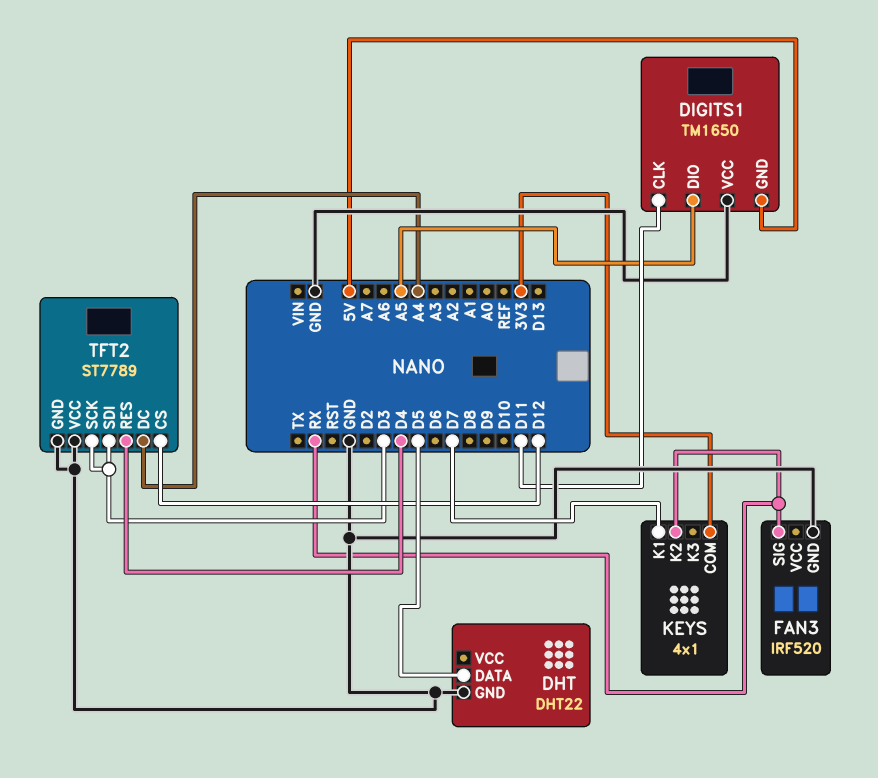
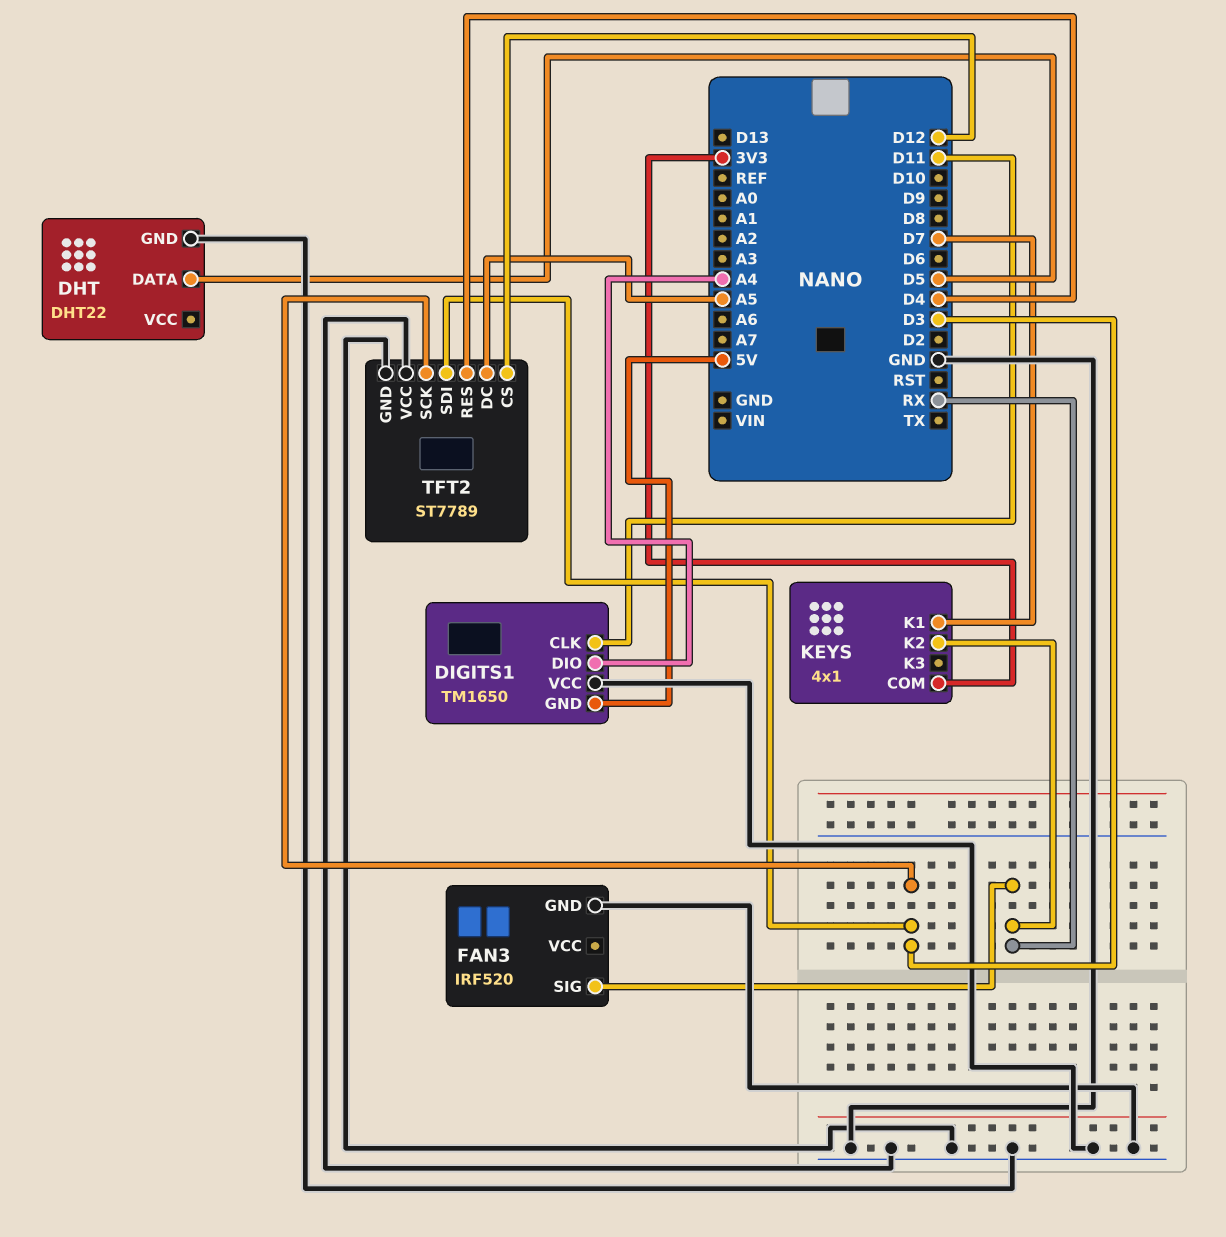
DIGITS1 pin DIO: A5 -> A4
TFT2 pin DC: A4 -> A5

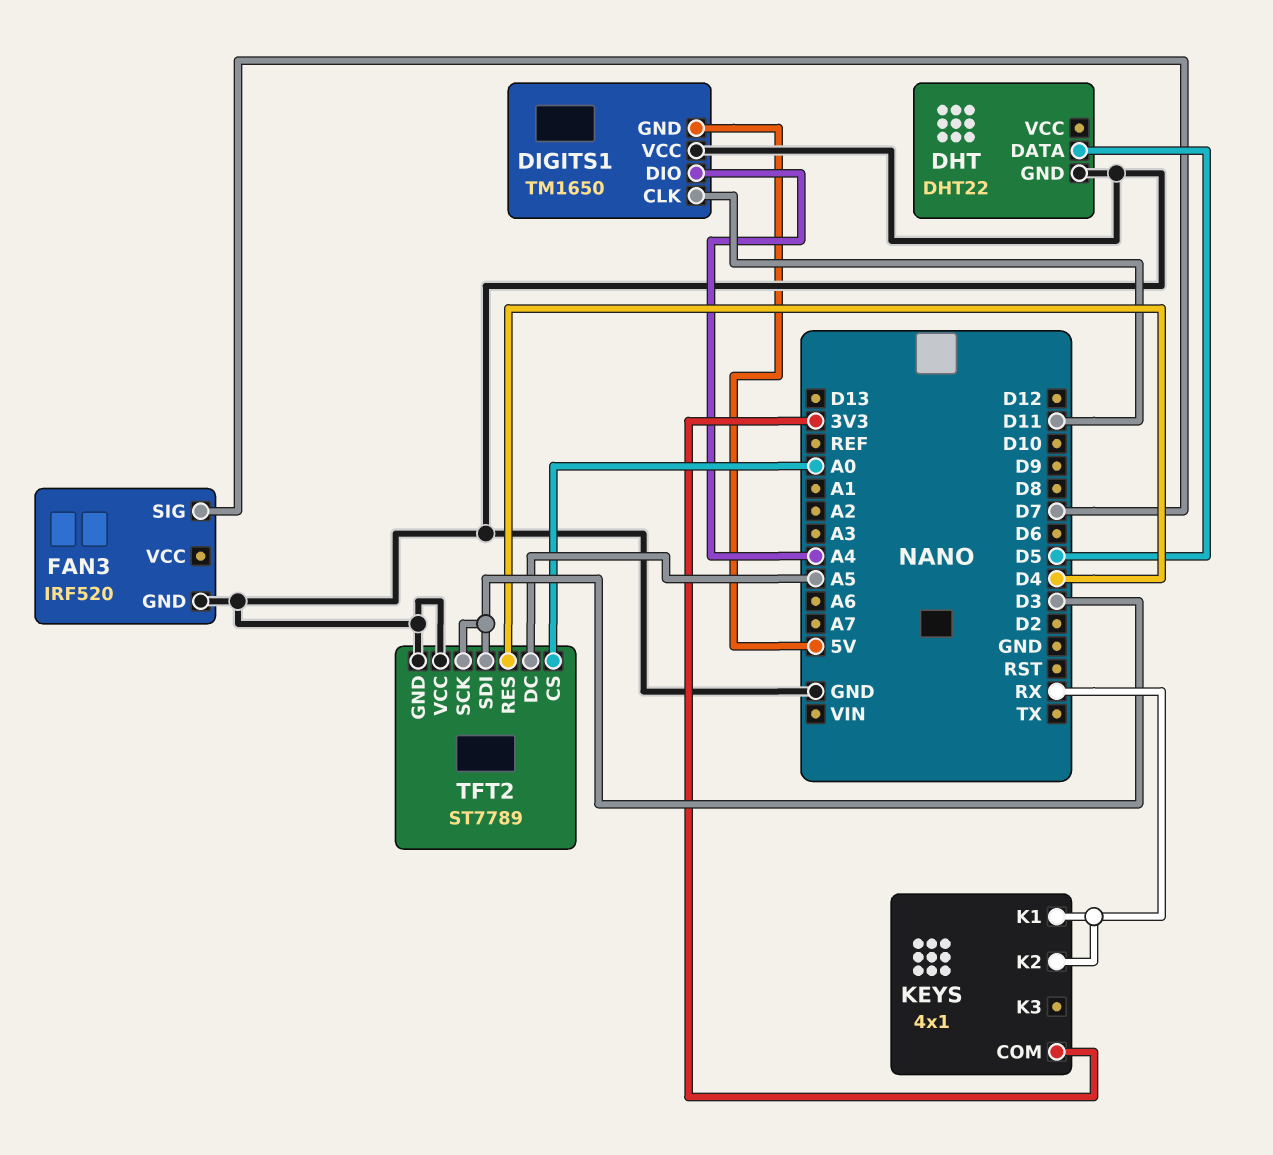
FAN3 pin SIG: RX -> D7
KEYS pin K1: D7 -> RX
TFT2 pin CS: D12 -> A0

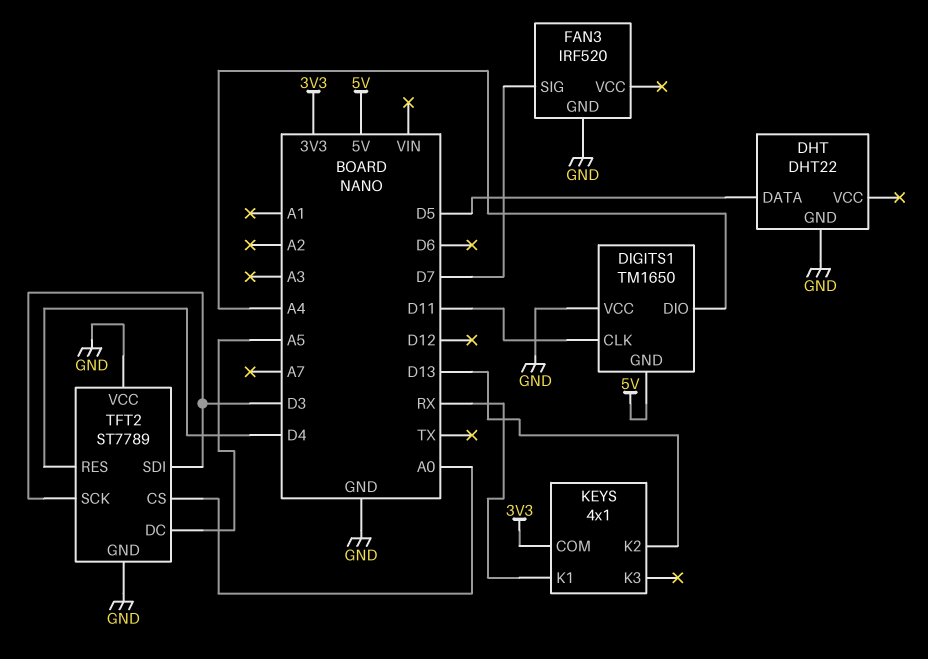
KEYS pin K2: RX -> D13

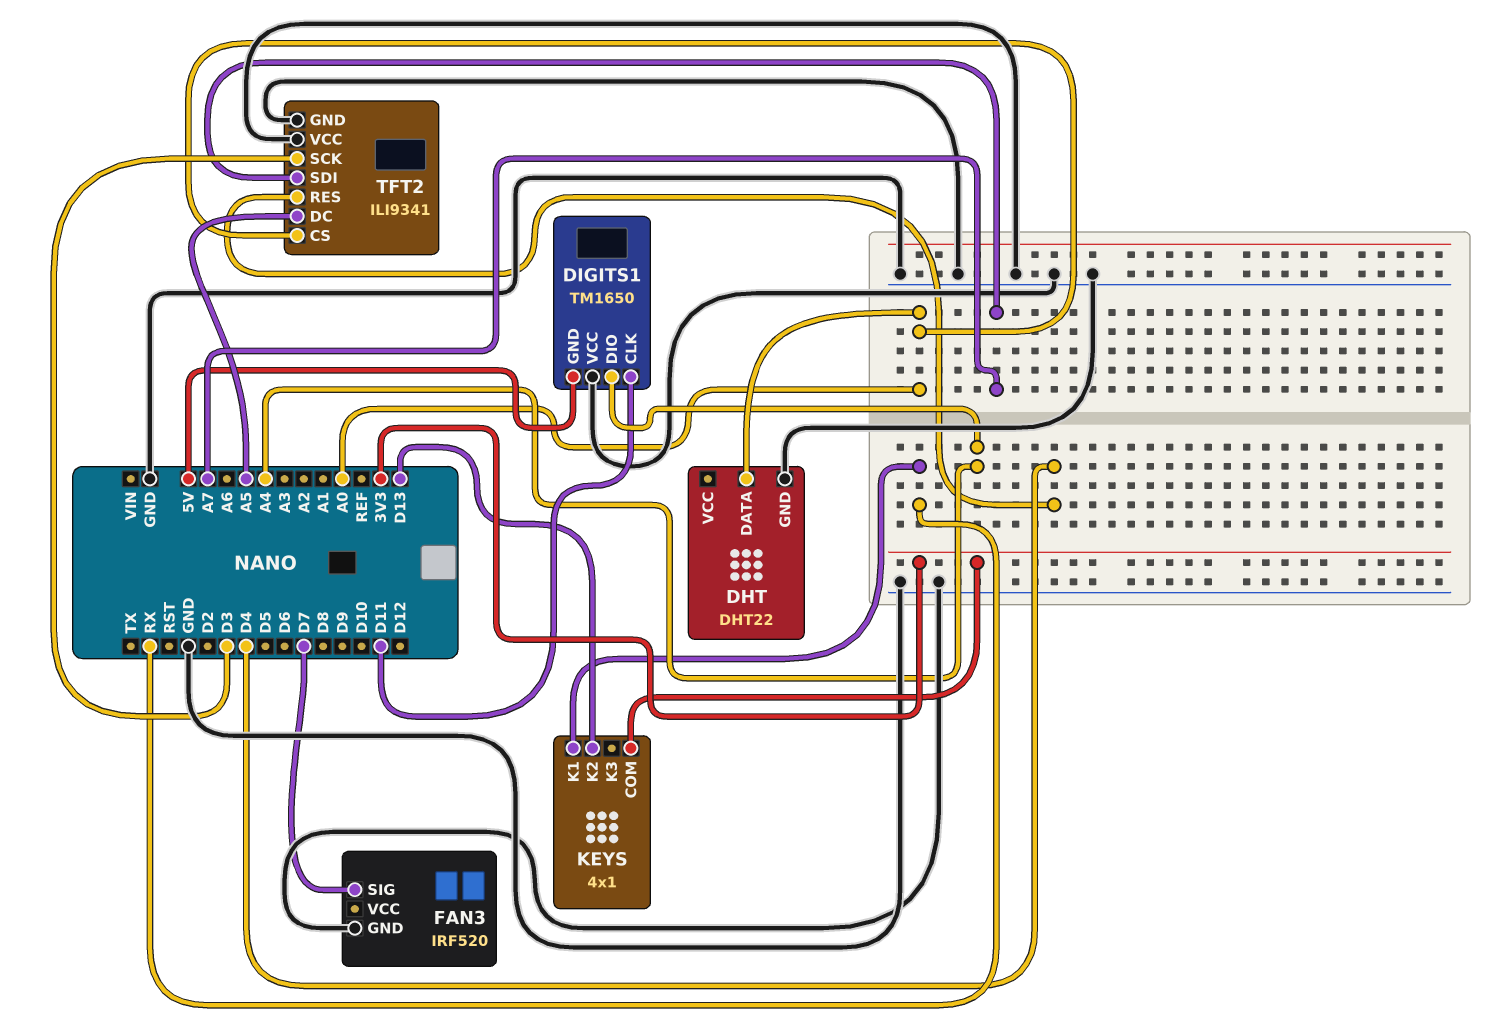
DHT pin DATA: D5 -> A0
TFT2: ST7789 -> ILI9341
TFT2 pin SDI: D3 -> A7

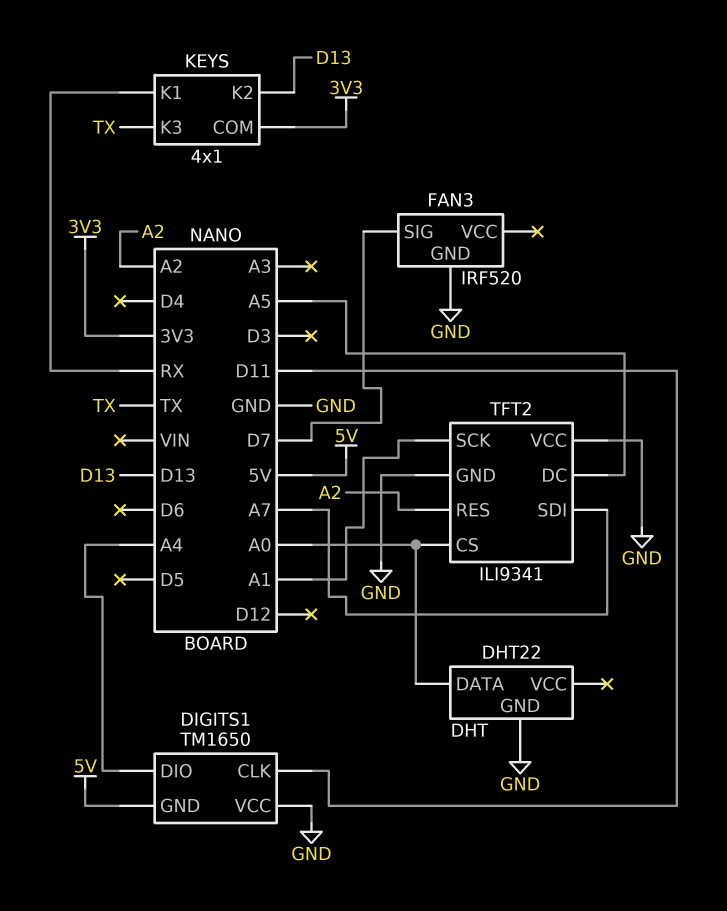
KEYS pin K3: none -> TX
TFT2 pin RES: D4 -> A2
TFT2 pin SCK: D3 -> A1

